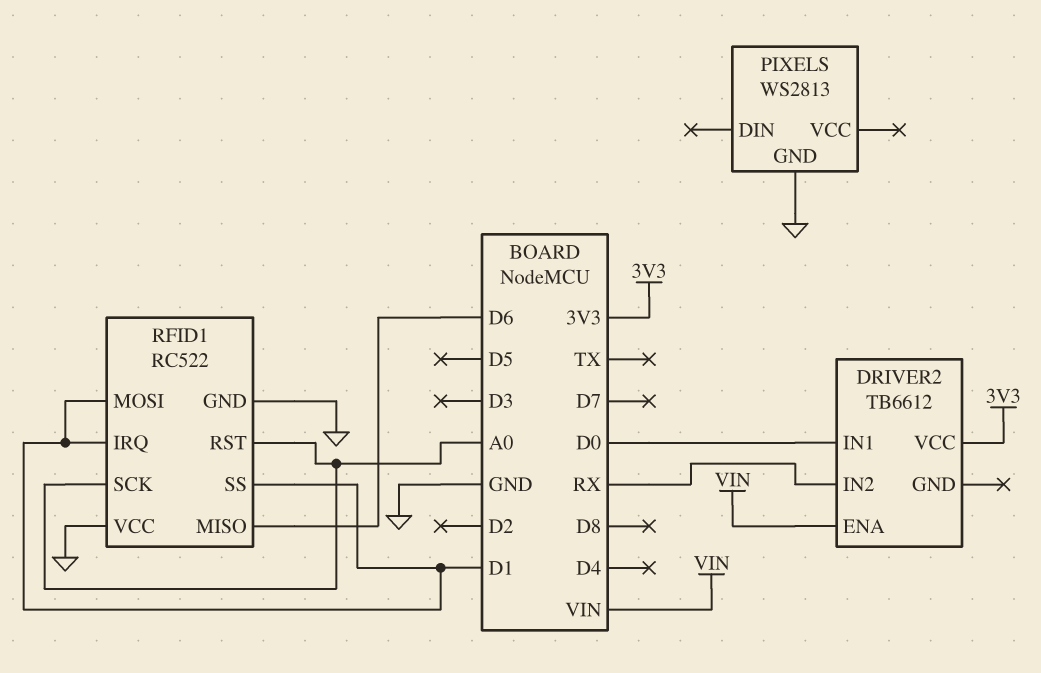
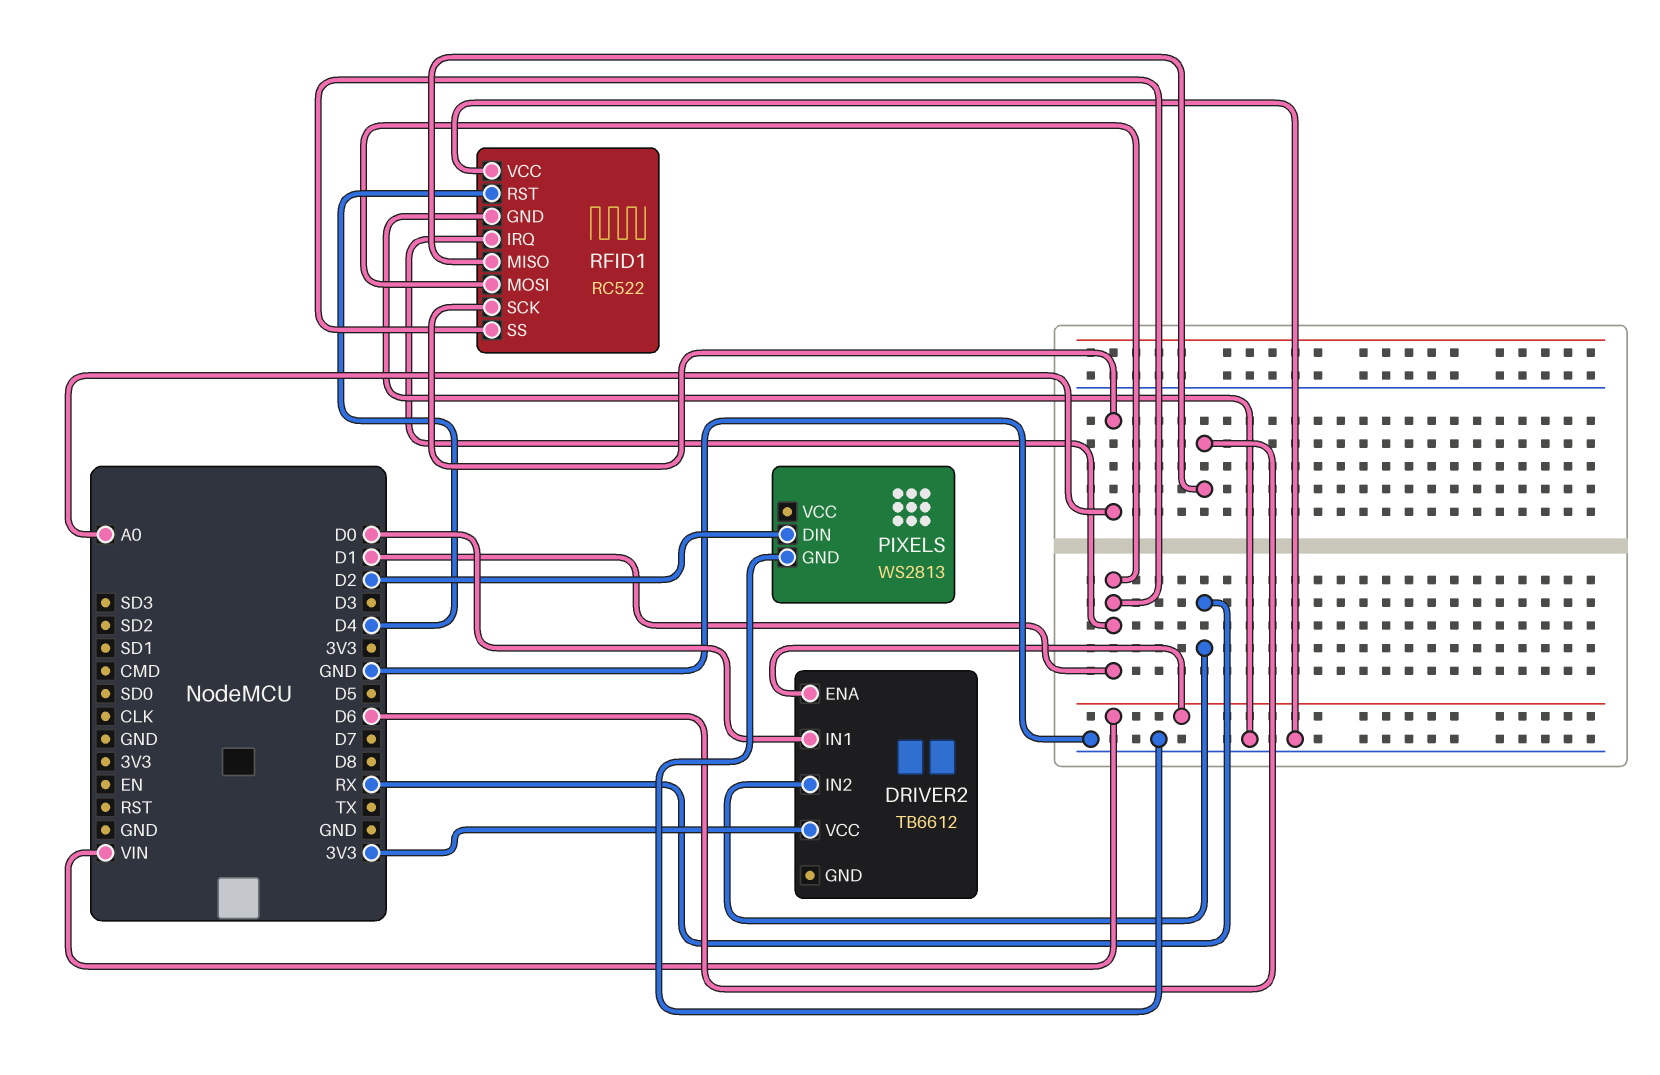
PIXELS pin DIN: none -> D2
RFID1 pin RST: A0 -> D4

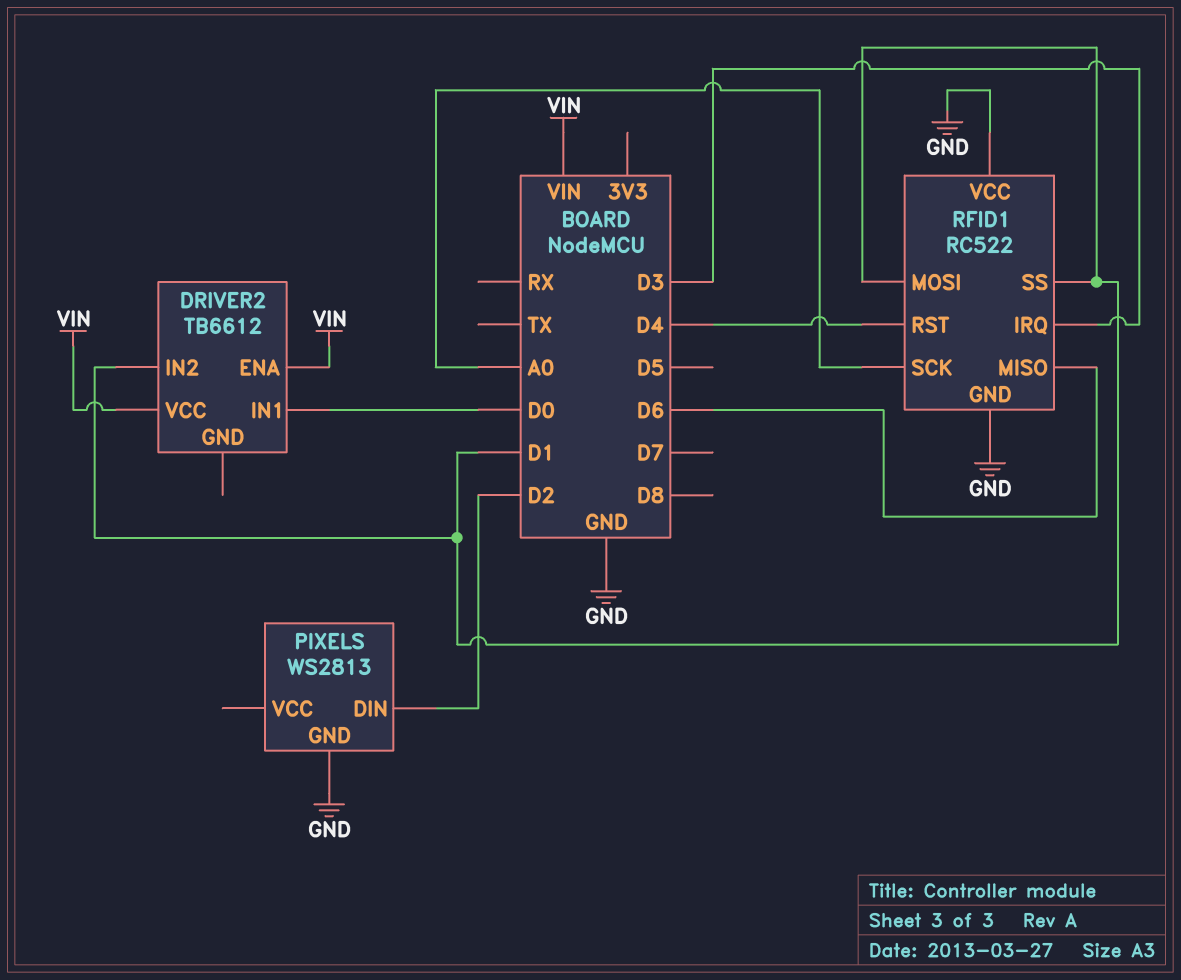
DRIVER2 pin IN2: RX -> D1
DRIVER2 pin VCC: 3V3 -> VIN
RFID1 pin IRQ: D1 -> D3

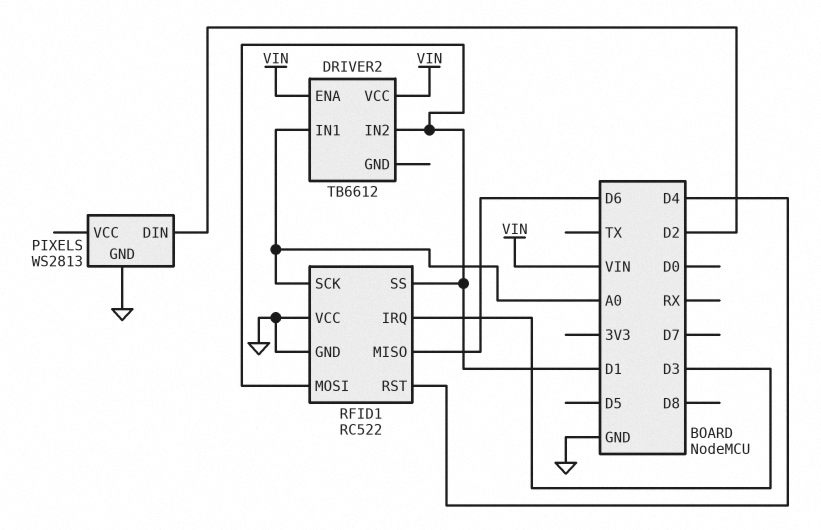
DRIVER2 pin IN1: D0 -> A0

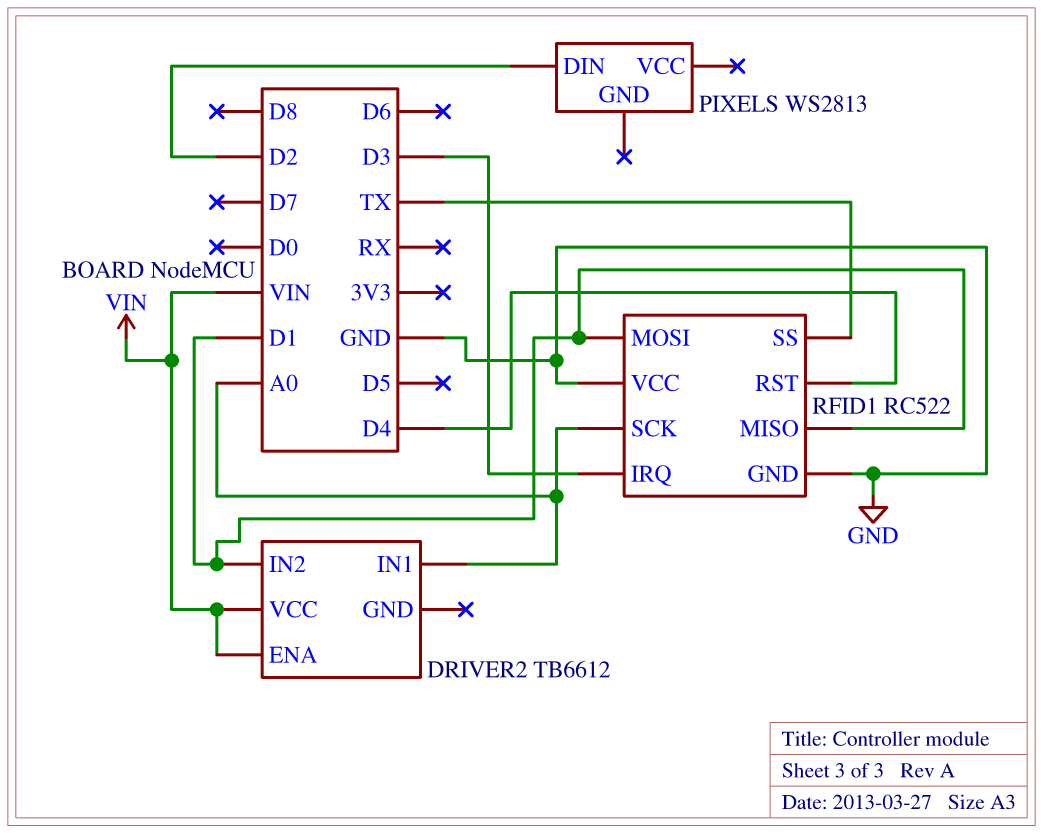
PIXELS pin GND: GND -> none
RFID1 pin MISO: D6 -> D1
RFID1 pin SS: D1 -> TX

